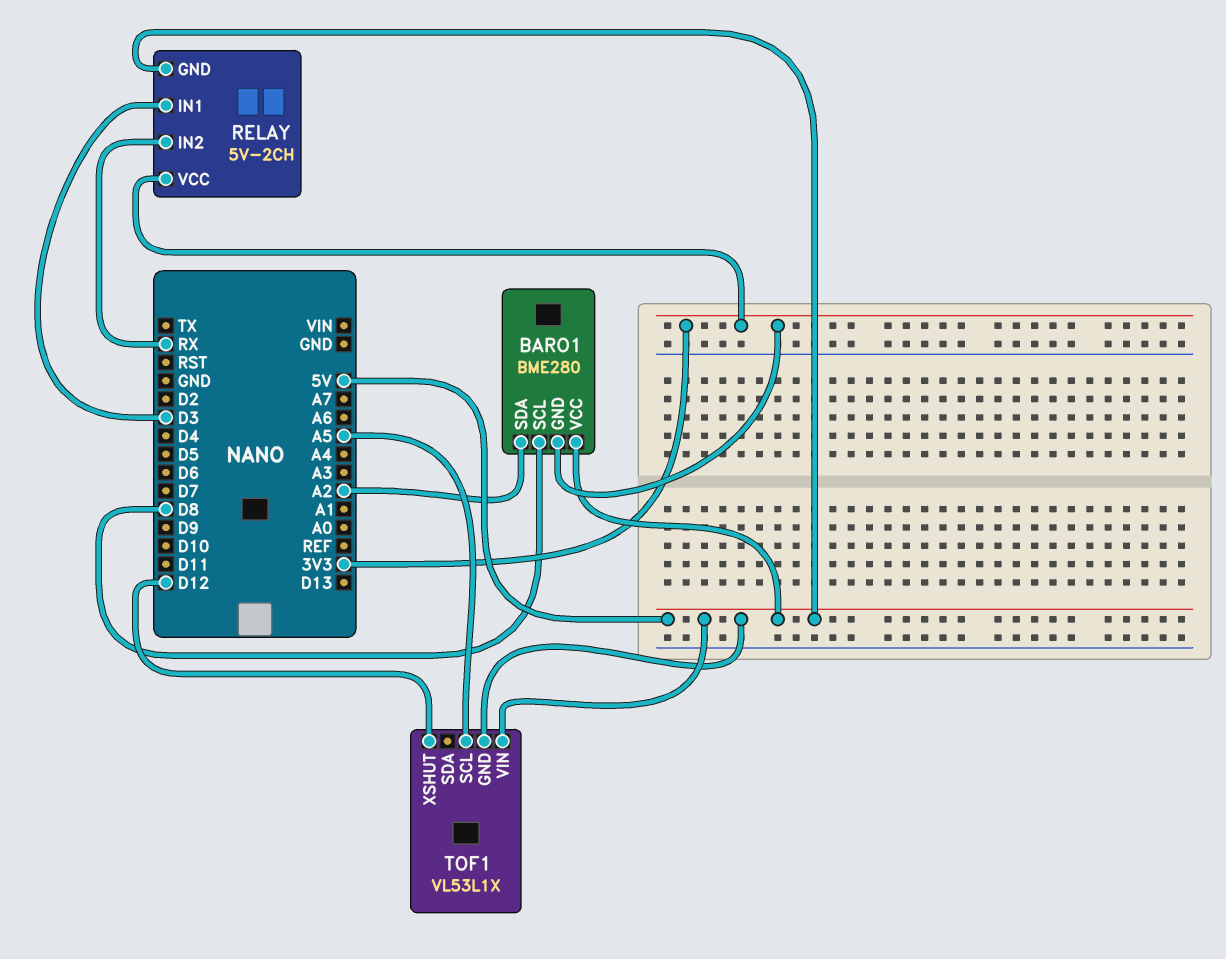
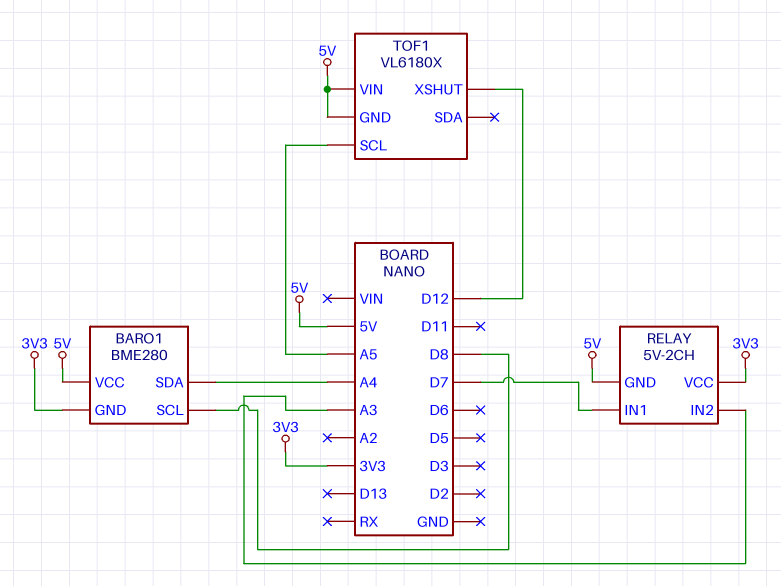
BARO1 pin SDA: A2 -> A4
RELAY pin IN1: D3 -> D7
RELAY pin IN2: RX -> A3
TOF1: VL53L1X -> VL6180X

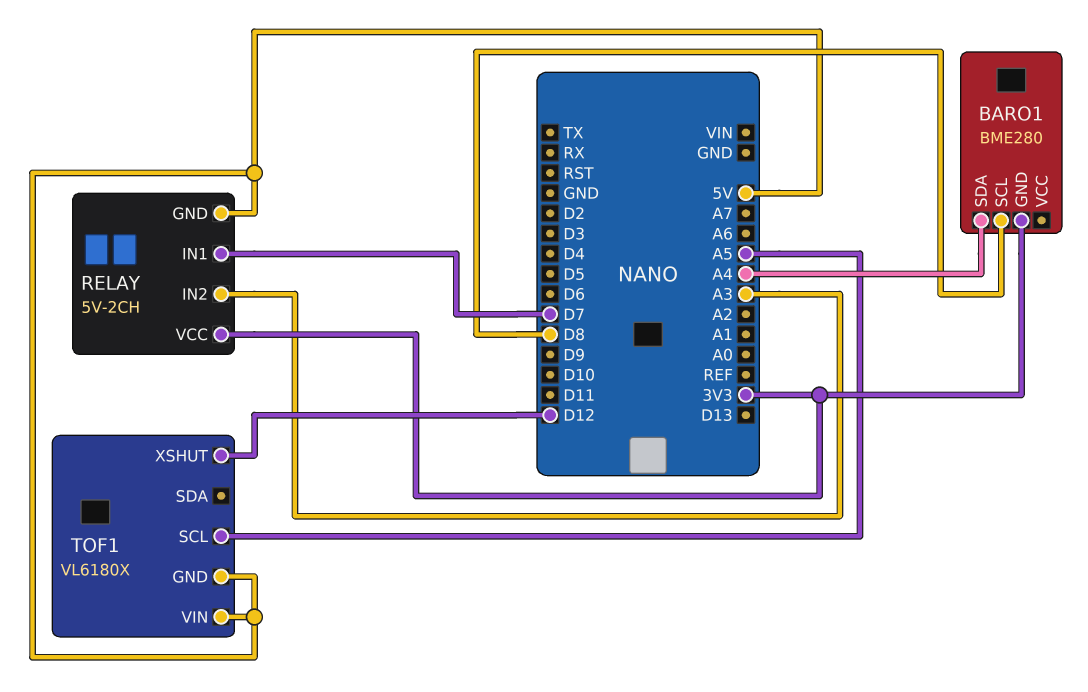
BARO1 pin VCC: 5V -> none

